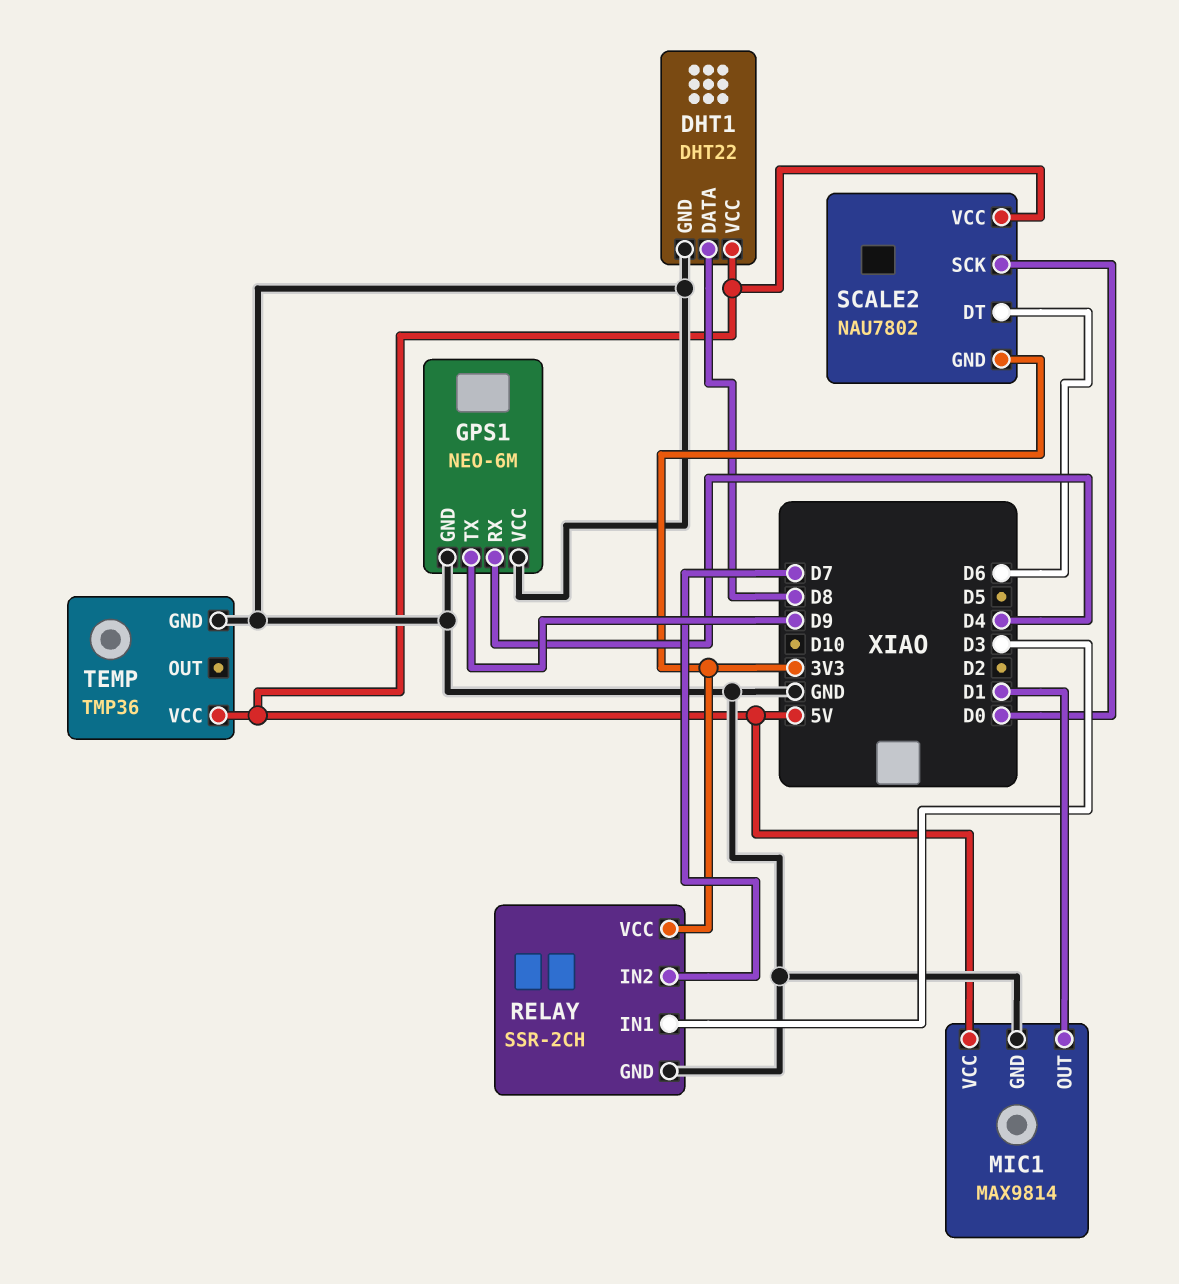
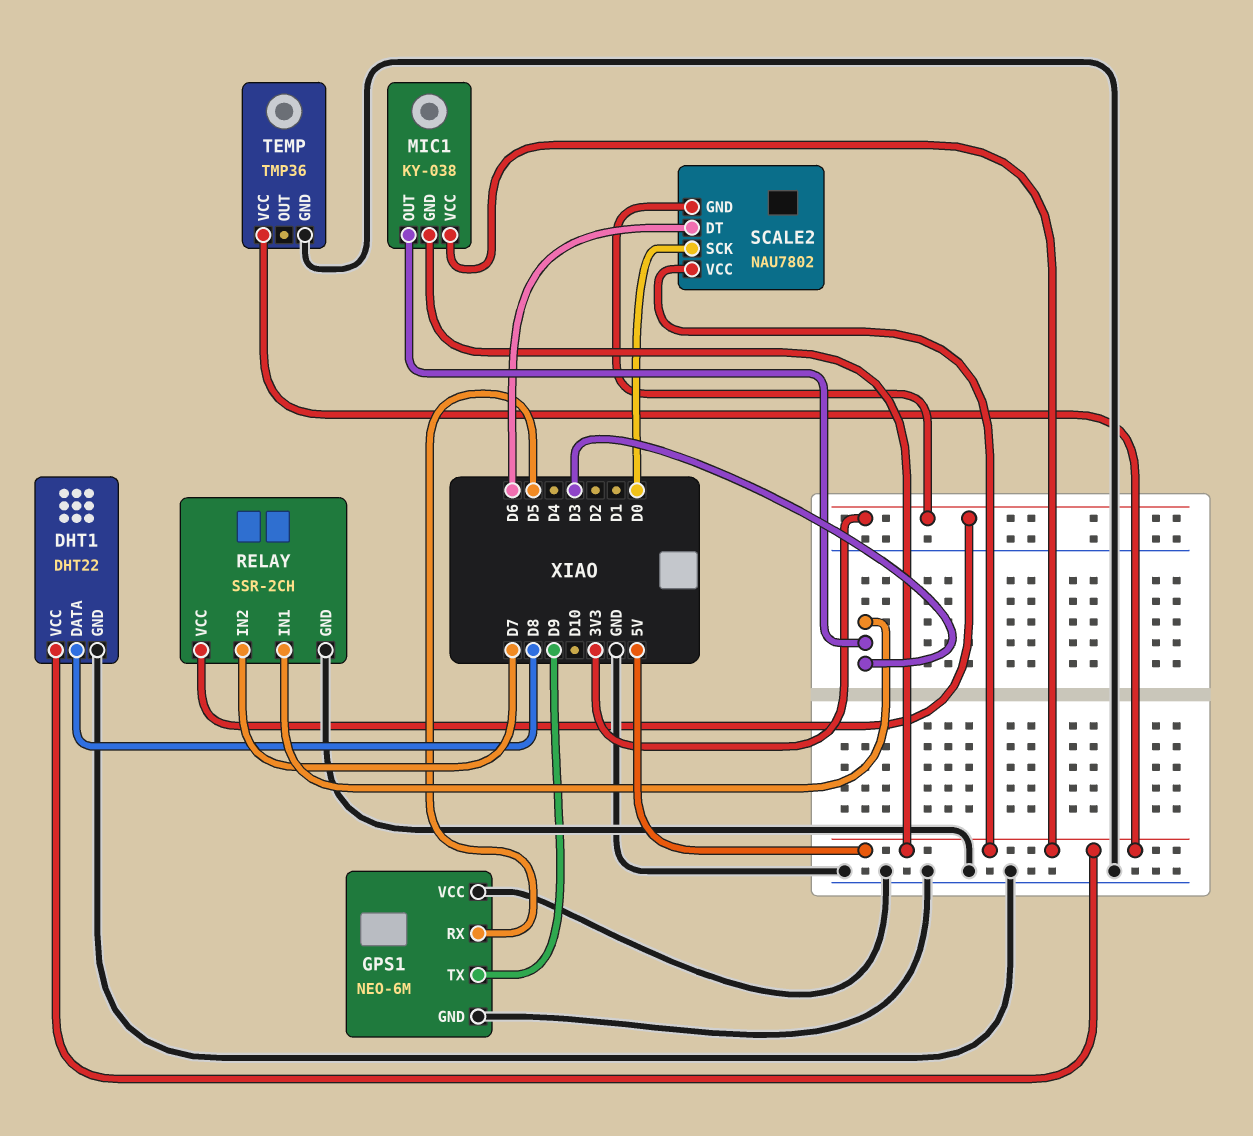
GPS1 pin RX: D4 -> D5
MIC1: MAX9814 -> KY-038
MIC1 pin GND: GND -> 5V
MIC1 pin OUT: D1 -> D3

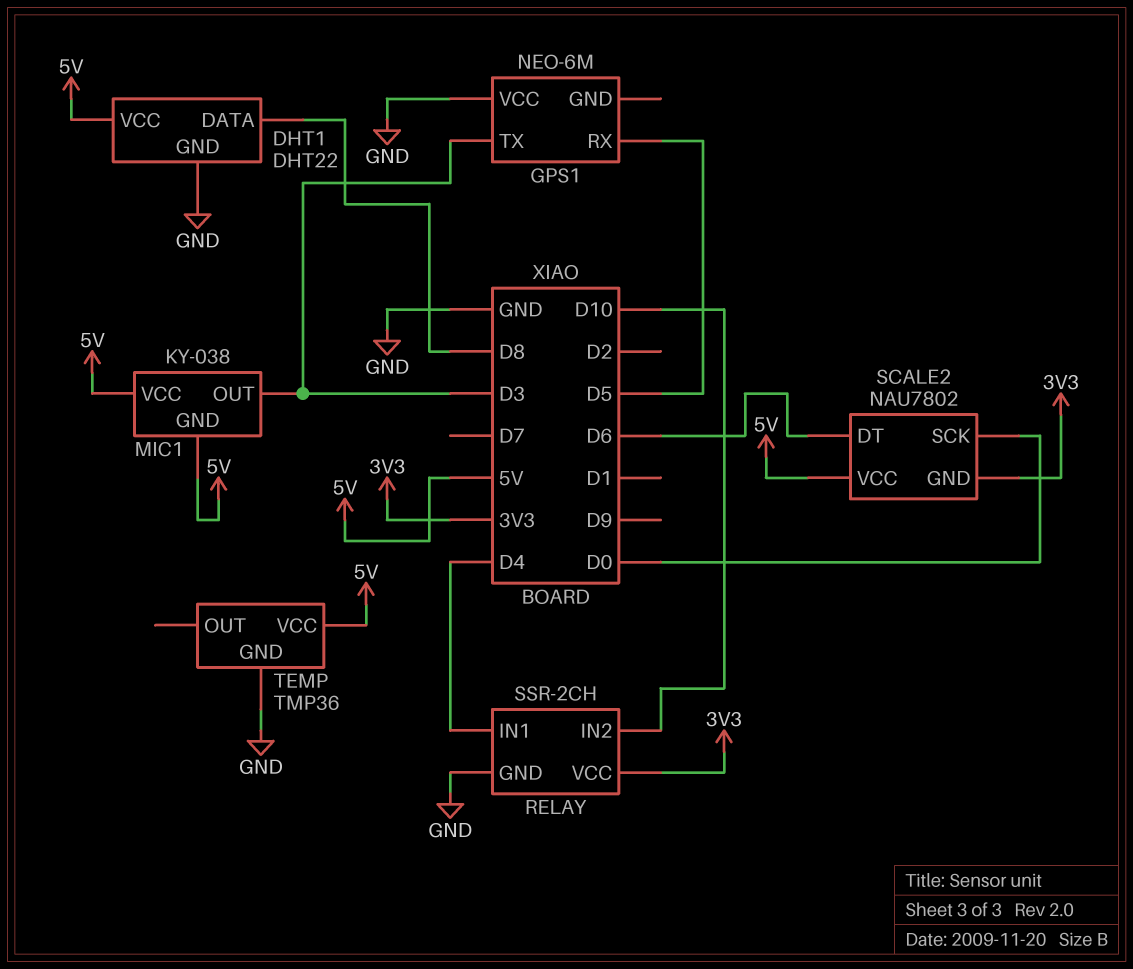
GPS1 pin GND: GND -> none
GPS1 pin TX: D9 -> D3
RELAY pin IN1: D3 -> D4
RELAY pin IN2: D7 -> D10

